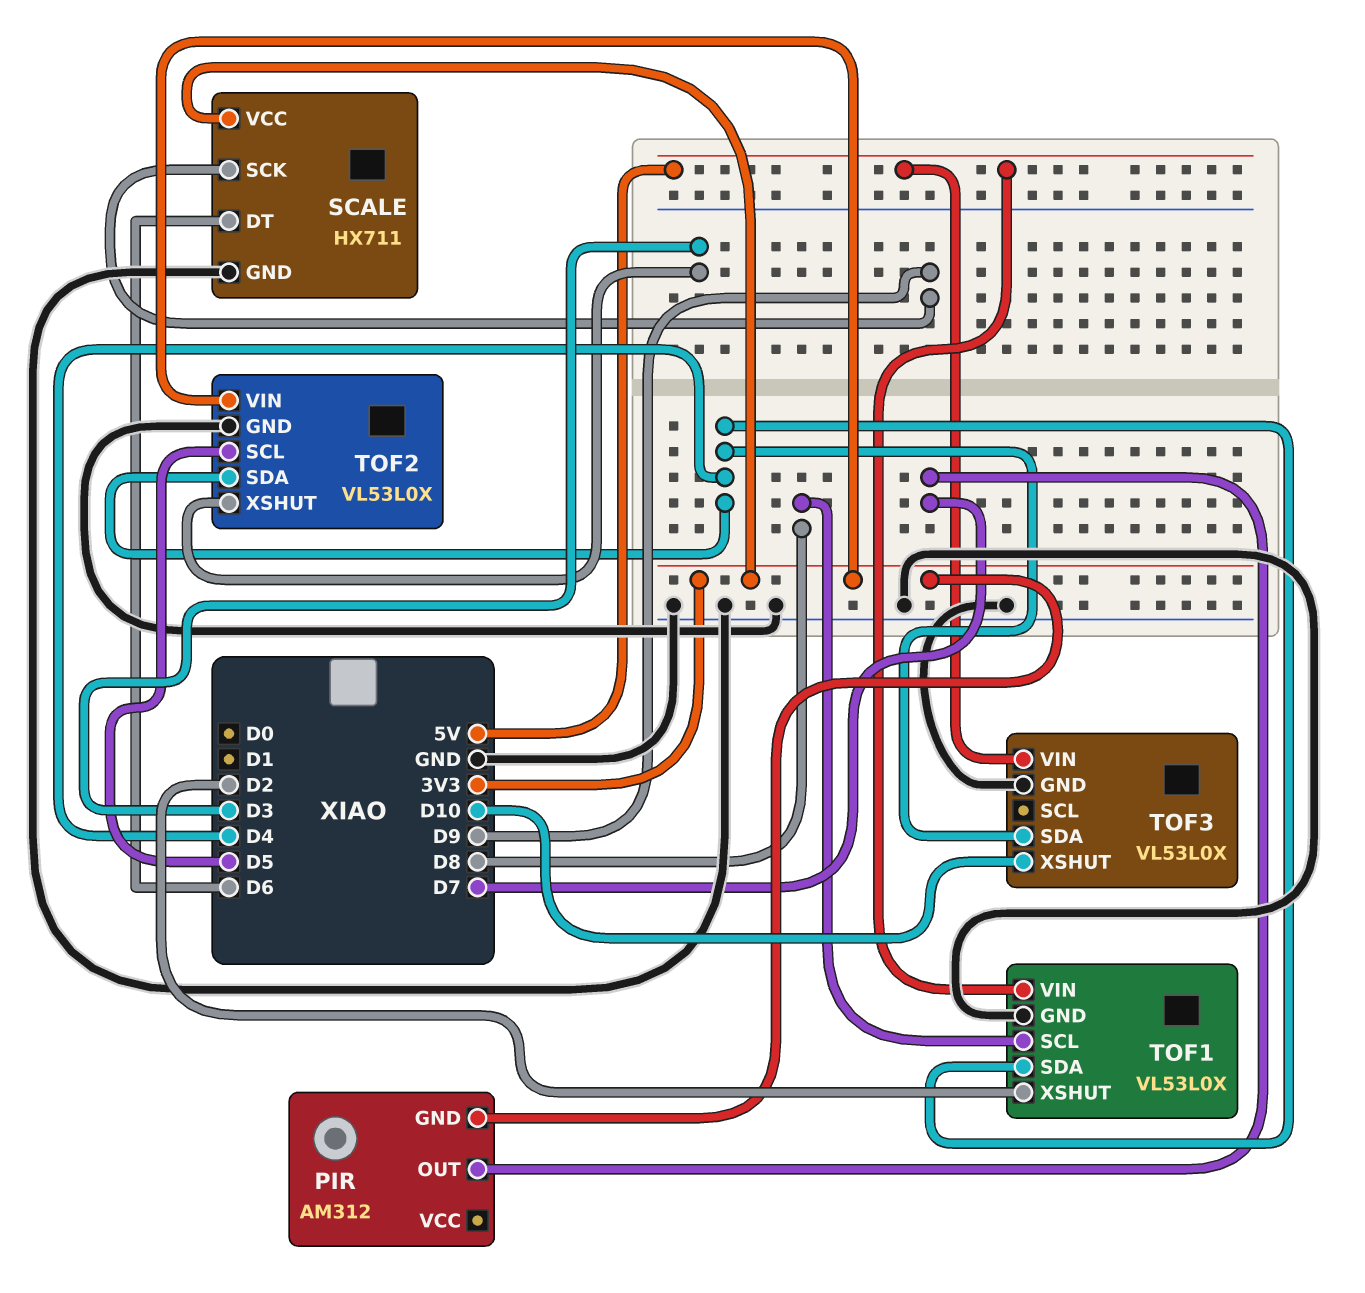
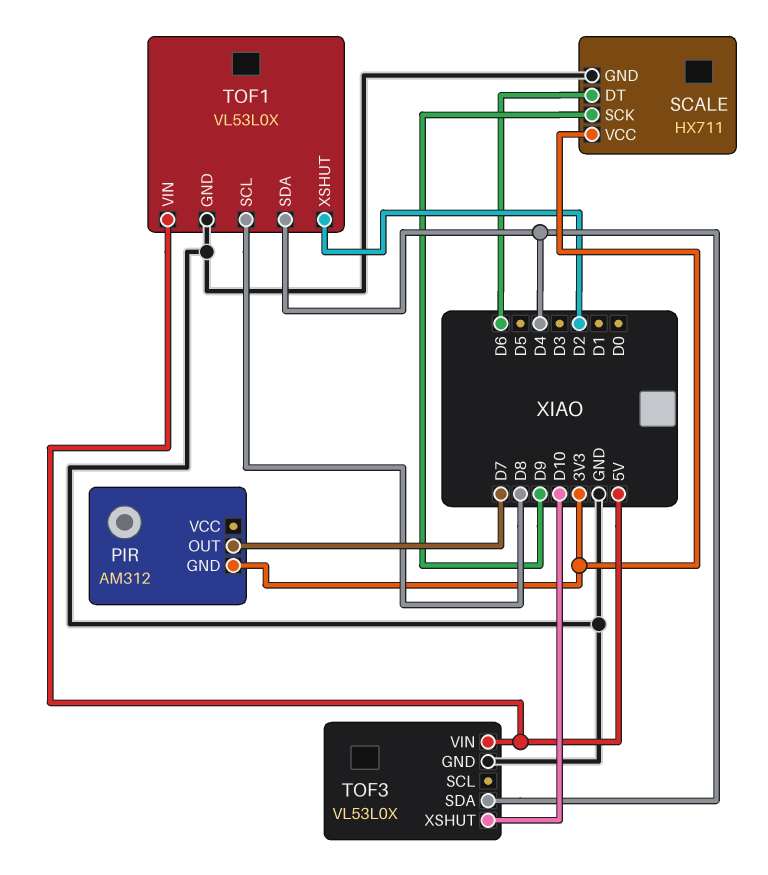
TOF2: VL53L0X -> none
TOF2 pin GND: GND -> none
TOF2 pin SCL: D5 -> none
TOF2 pin SDA: D4 -> none
TOF2 pin VIN: 3V3 -> none
TOF2 pin XSHUT: D3 -> none

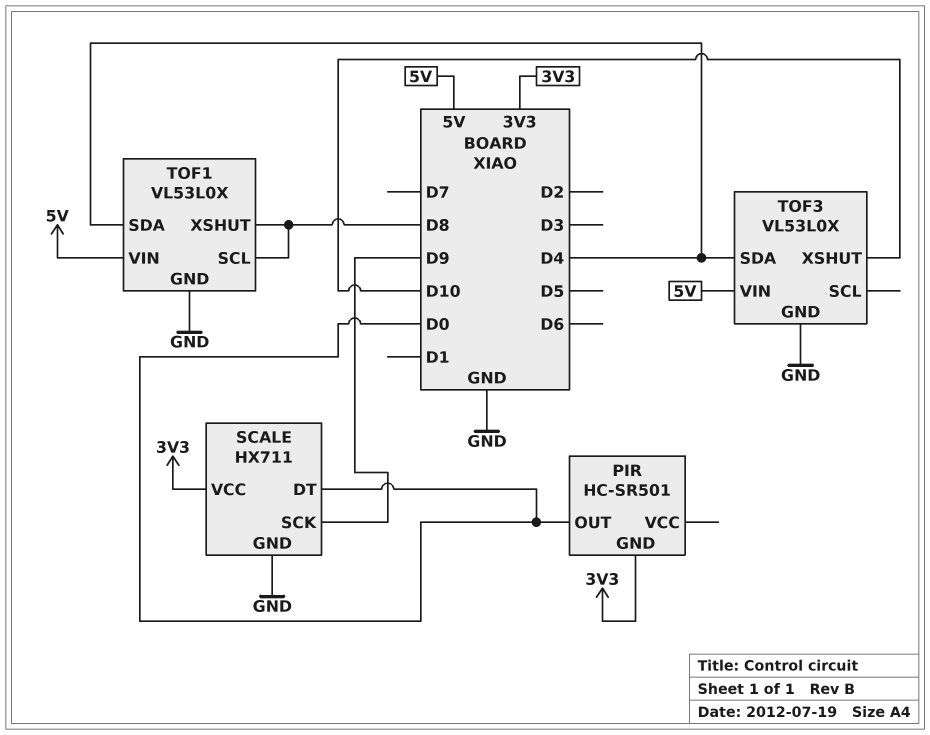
PIR: AM312 -> HC-SR501
PIR pin OUT: D7 -> D0
SCALE pin DT: D6 -> D0
TOF1 pin XSHUT: D2 -> D8

